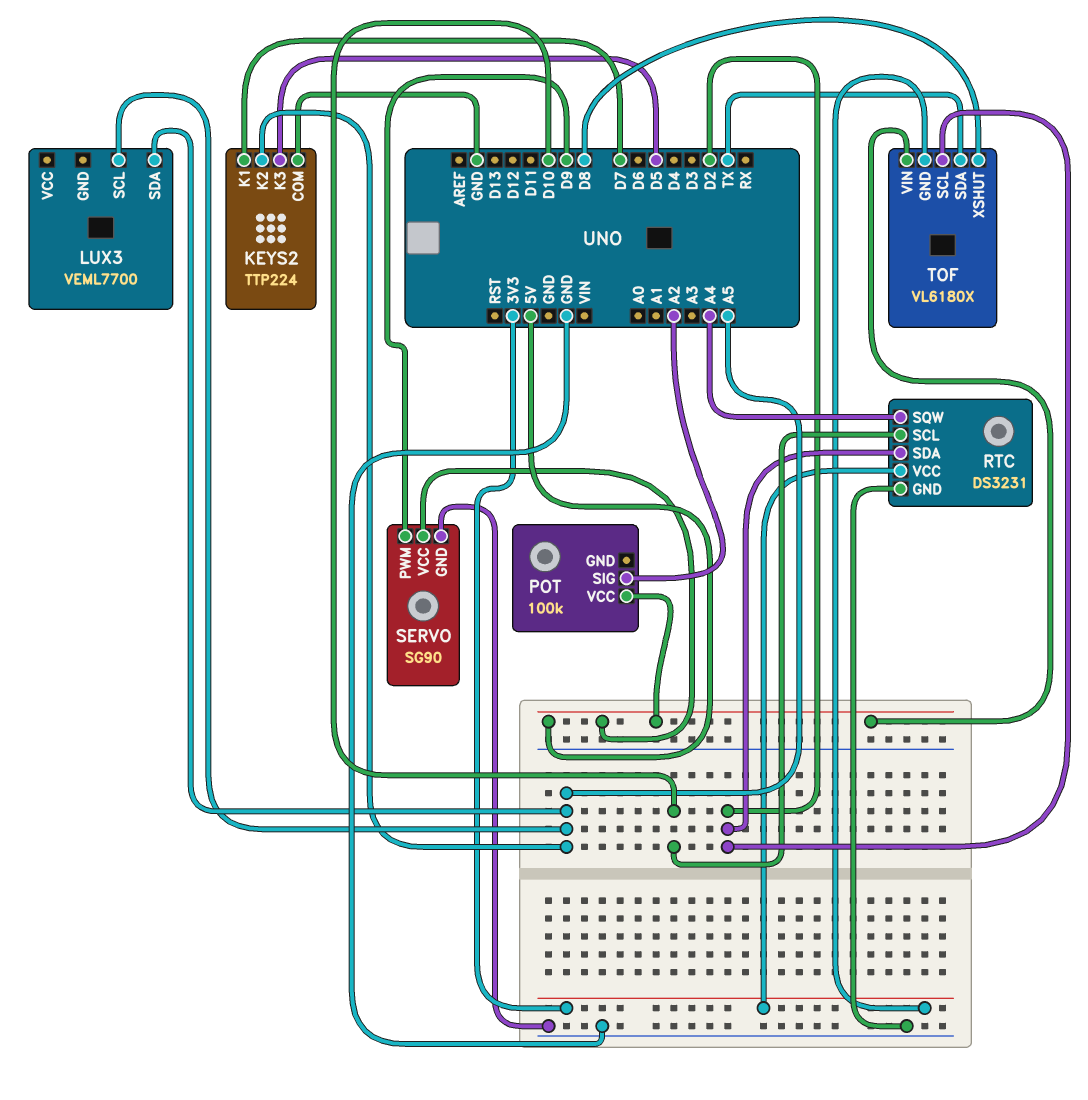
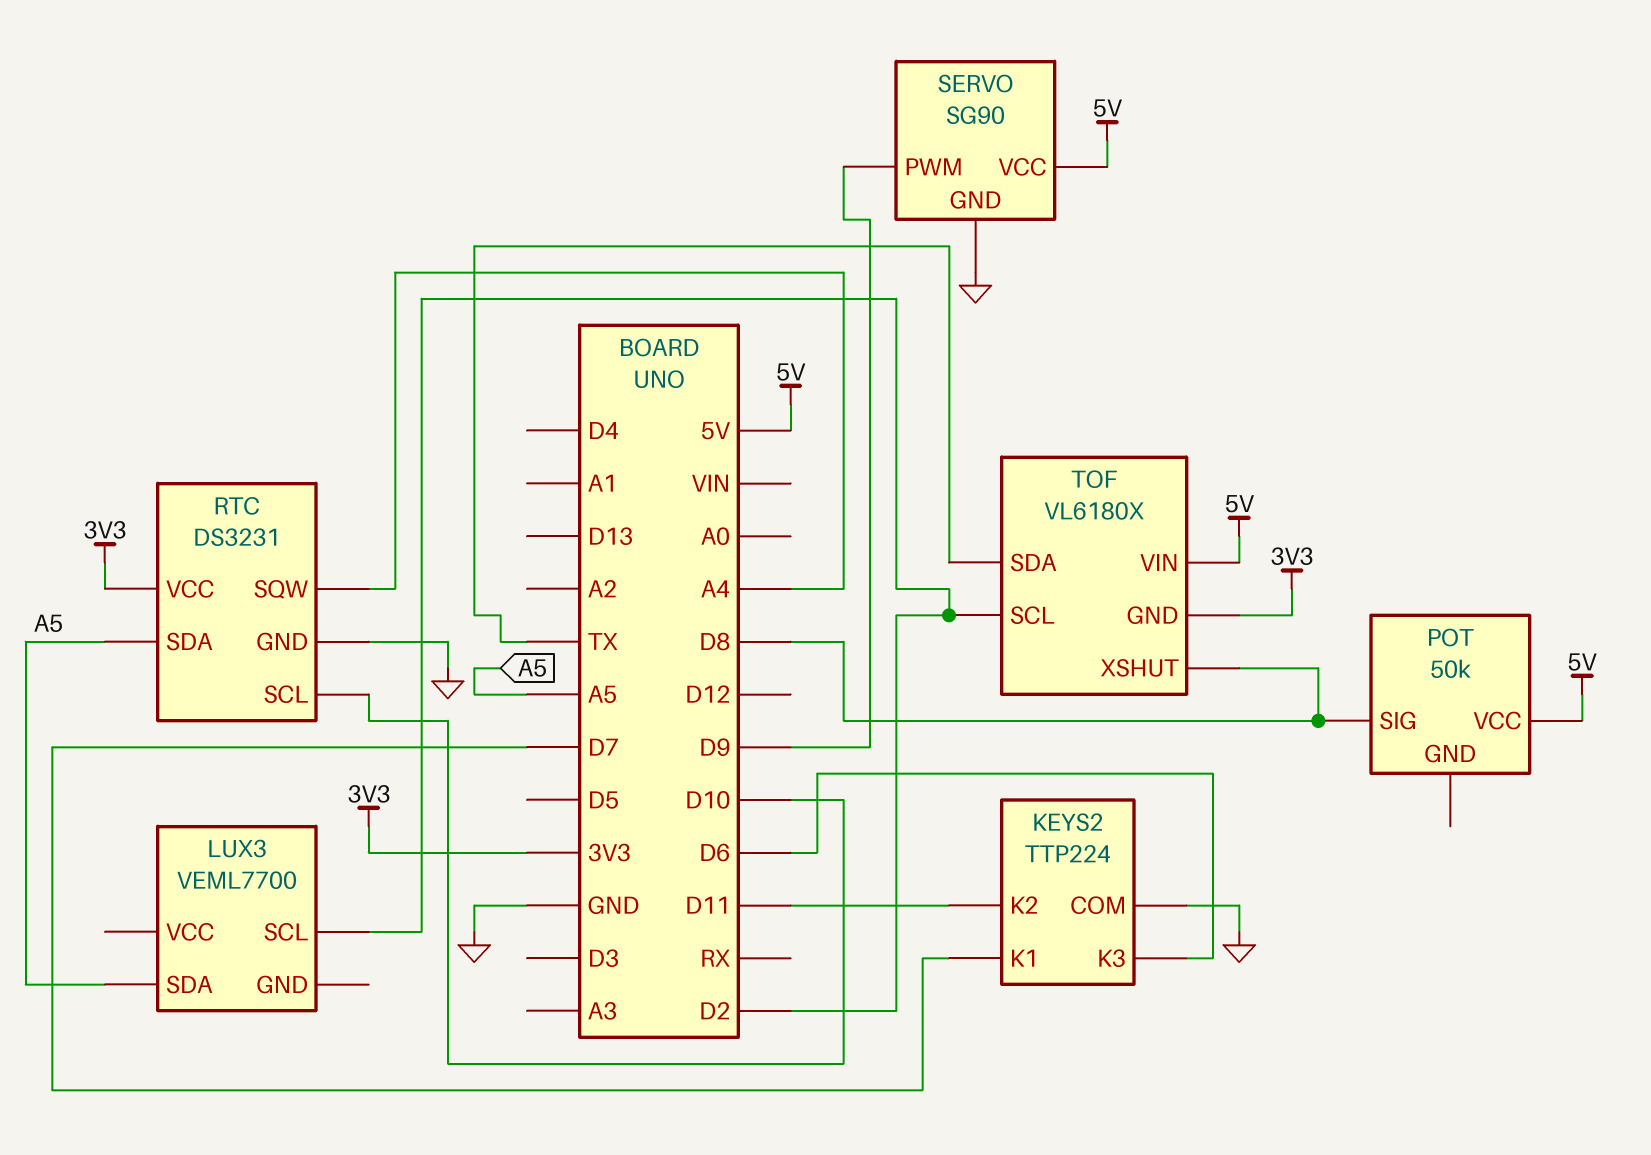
KEYS2 pin K2: A5 -> D11
KEYS2 pin K3: D5 -> D6
LUX3 pin SCL: A5 -> D2
POT: 100k -> 50k
POT pin SIG: A2 -> D8
RTC pin SDA: D2 -> A5

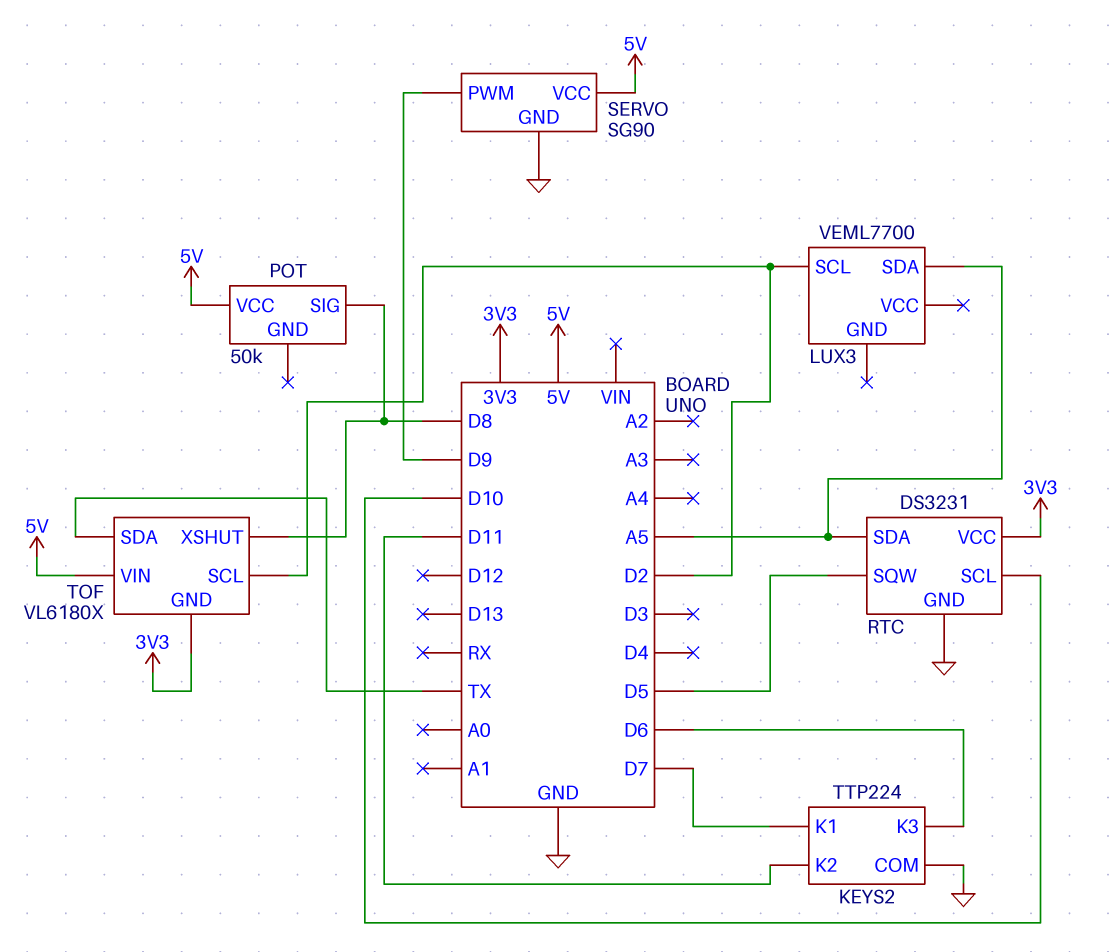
RTC pin SQW: A4 -> D5

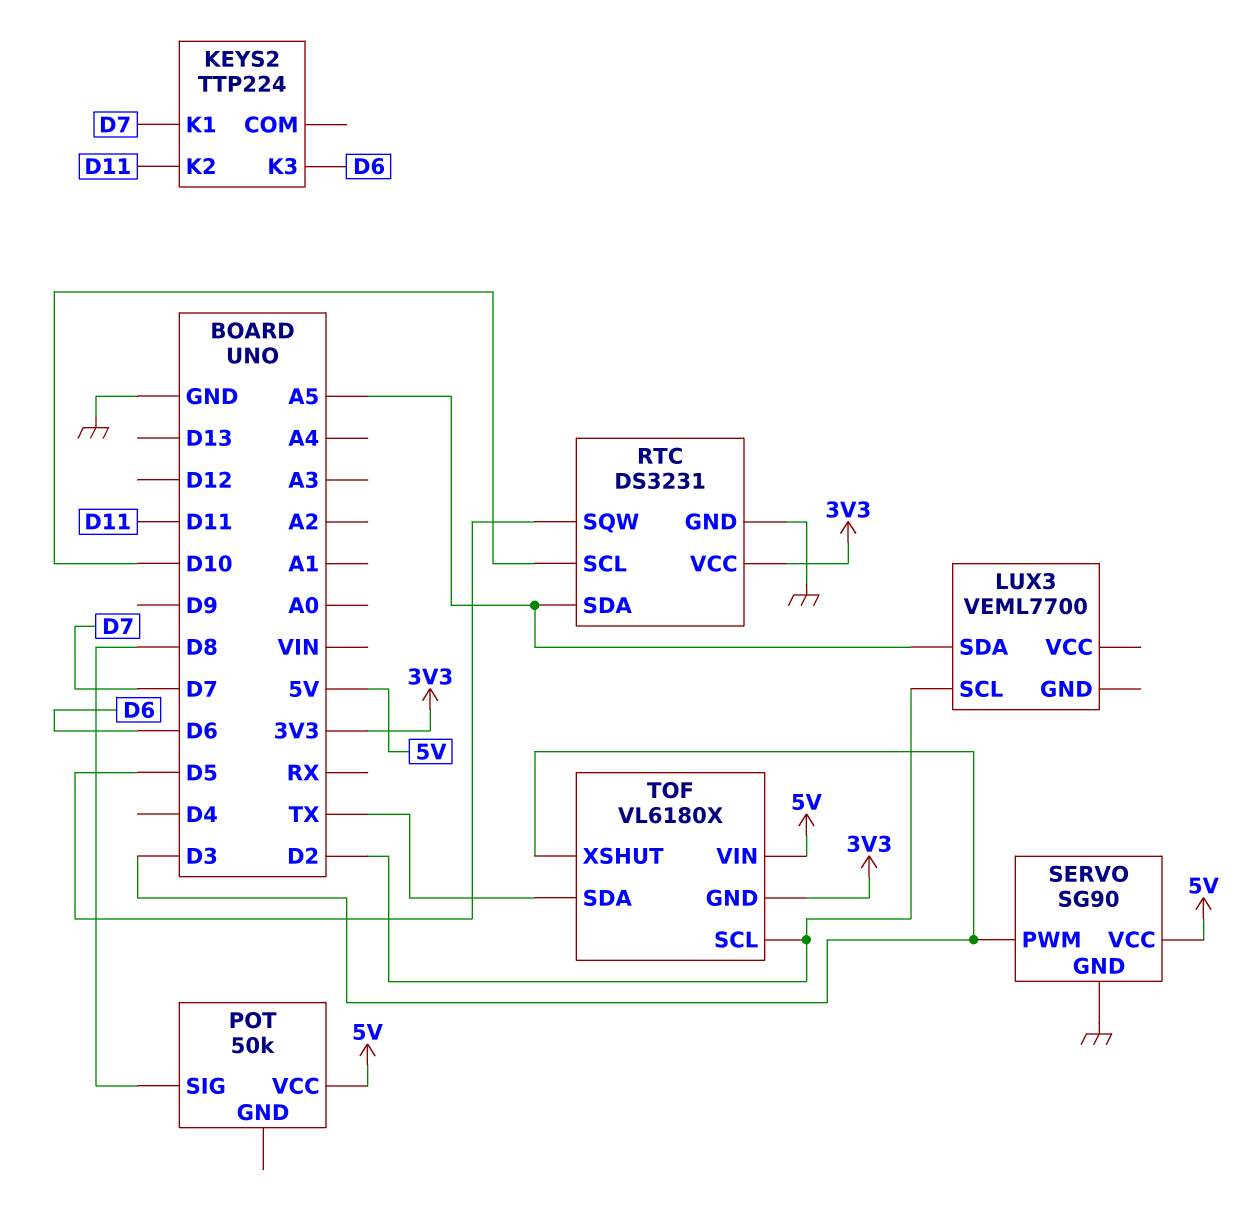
KEYS2 pin COM: GND -> none
SERVO pin PWM: D9 -> D3
TOF pin XSHUT: D8 -> D3

